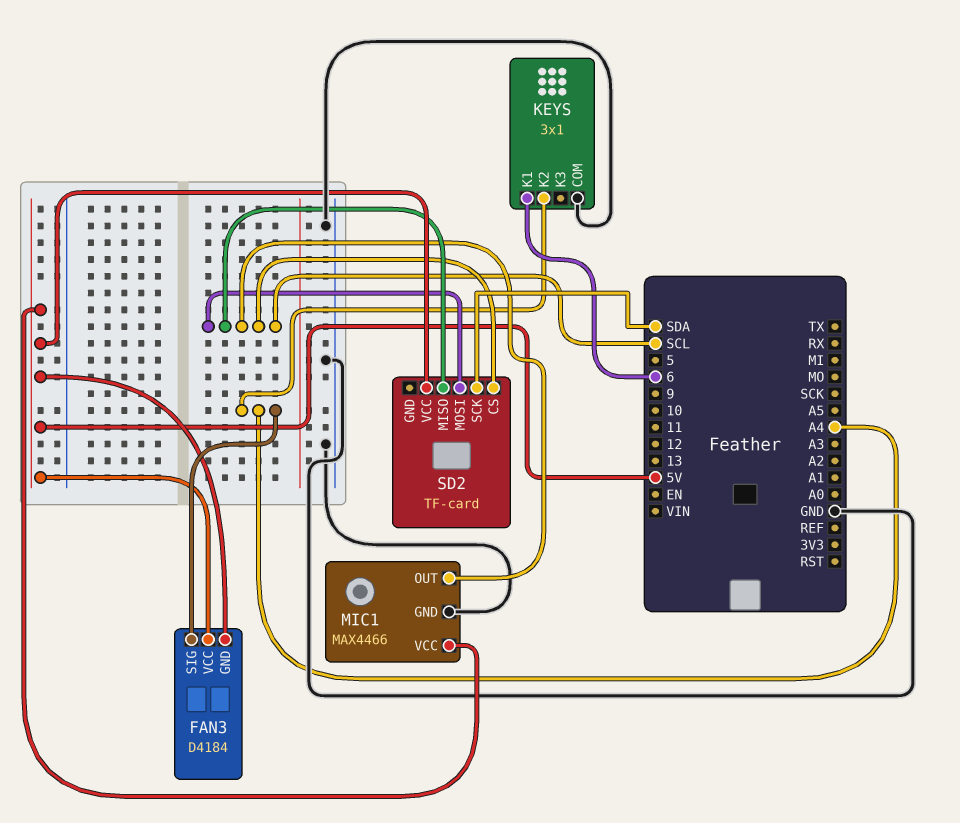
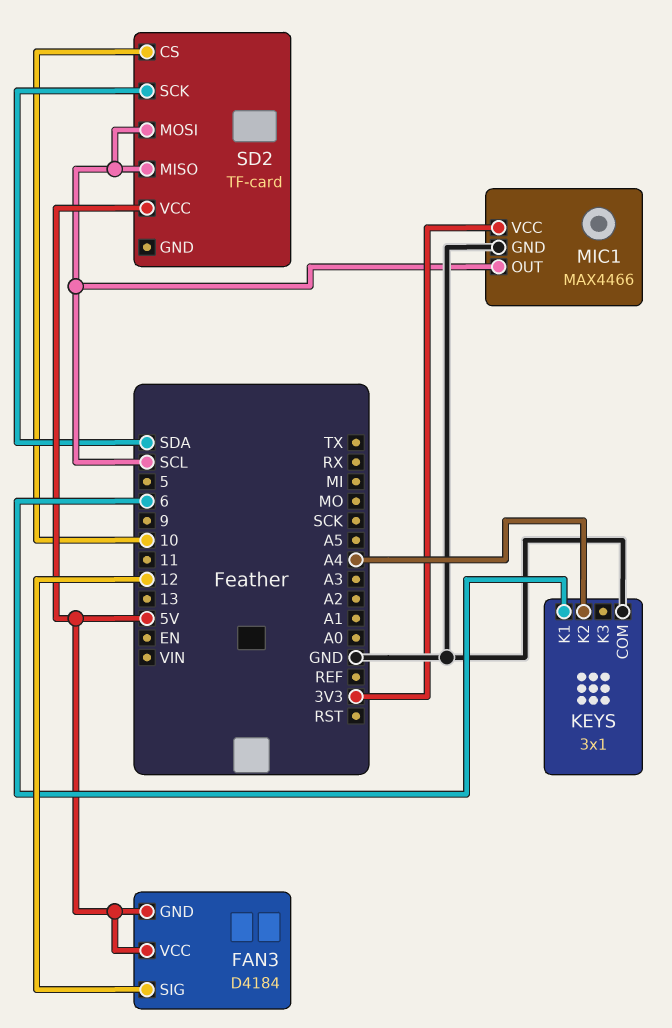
FAN3 pin SIG: A4 -> 12
MIC1 pin VCC: 5V -> 3V3
SD2 pin CS: SCL -> 10

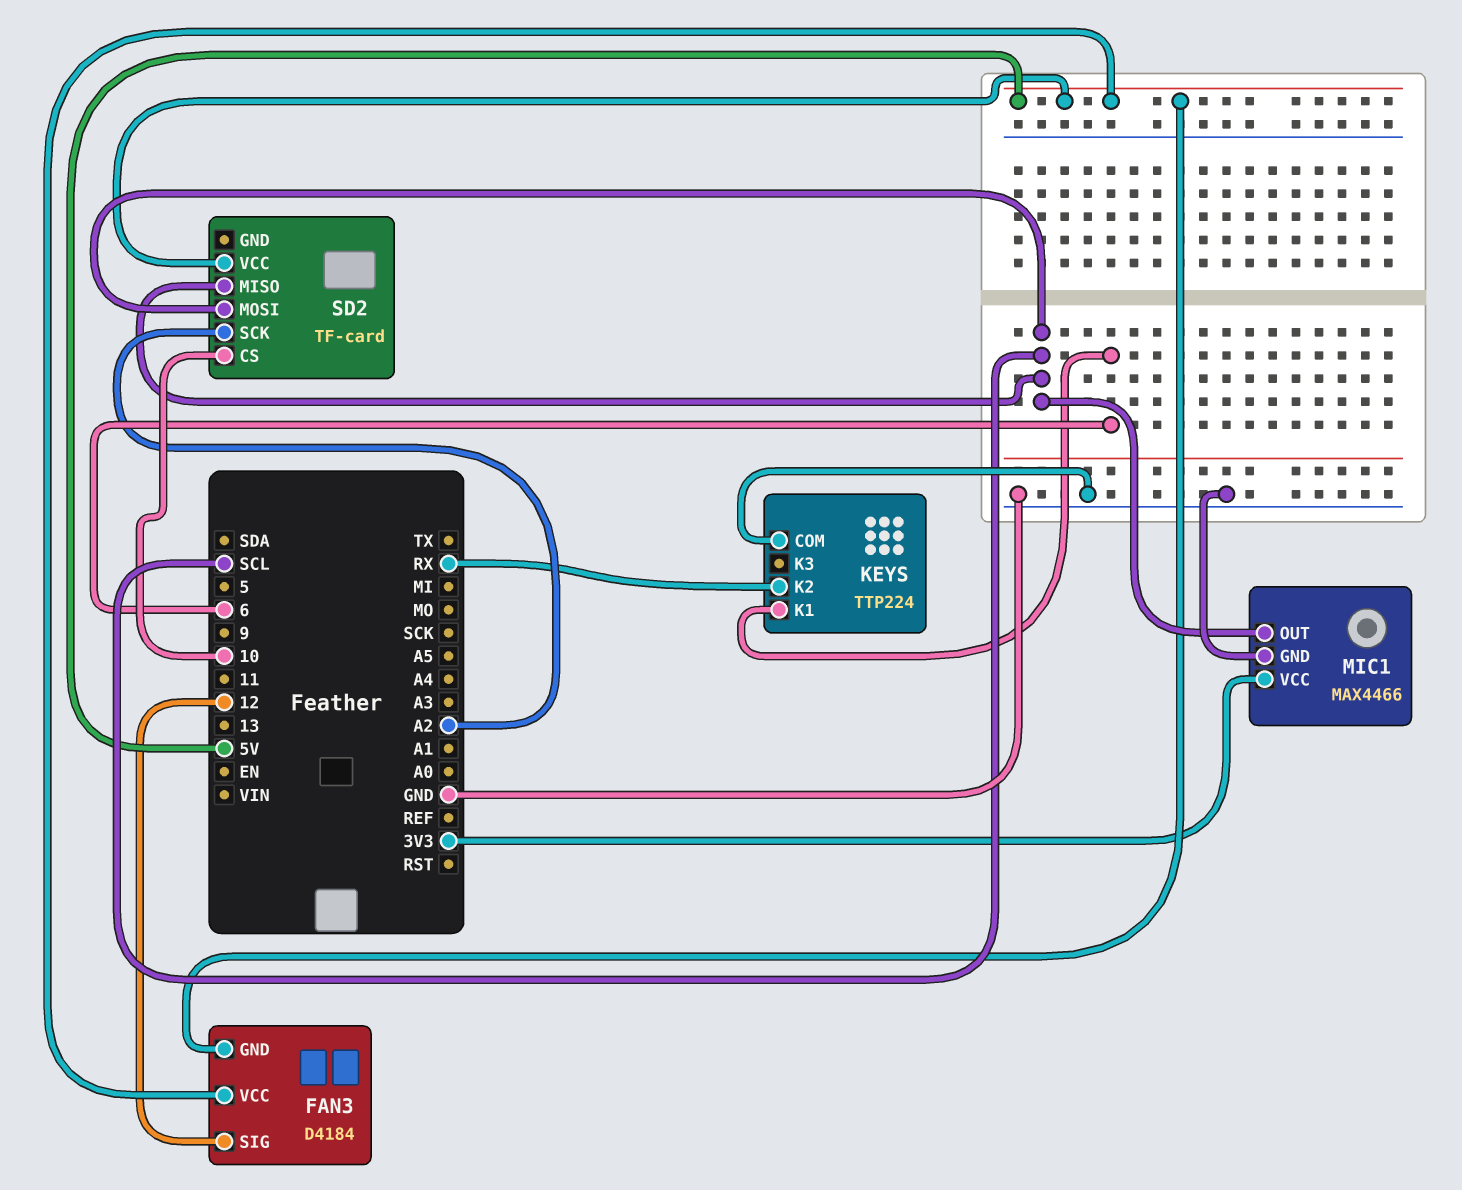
KEYS: 3x1 -> TTP224
KEYS pin K2: A4 -> RX
SD2 pin SCK: SDA -> A2

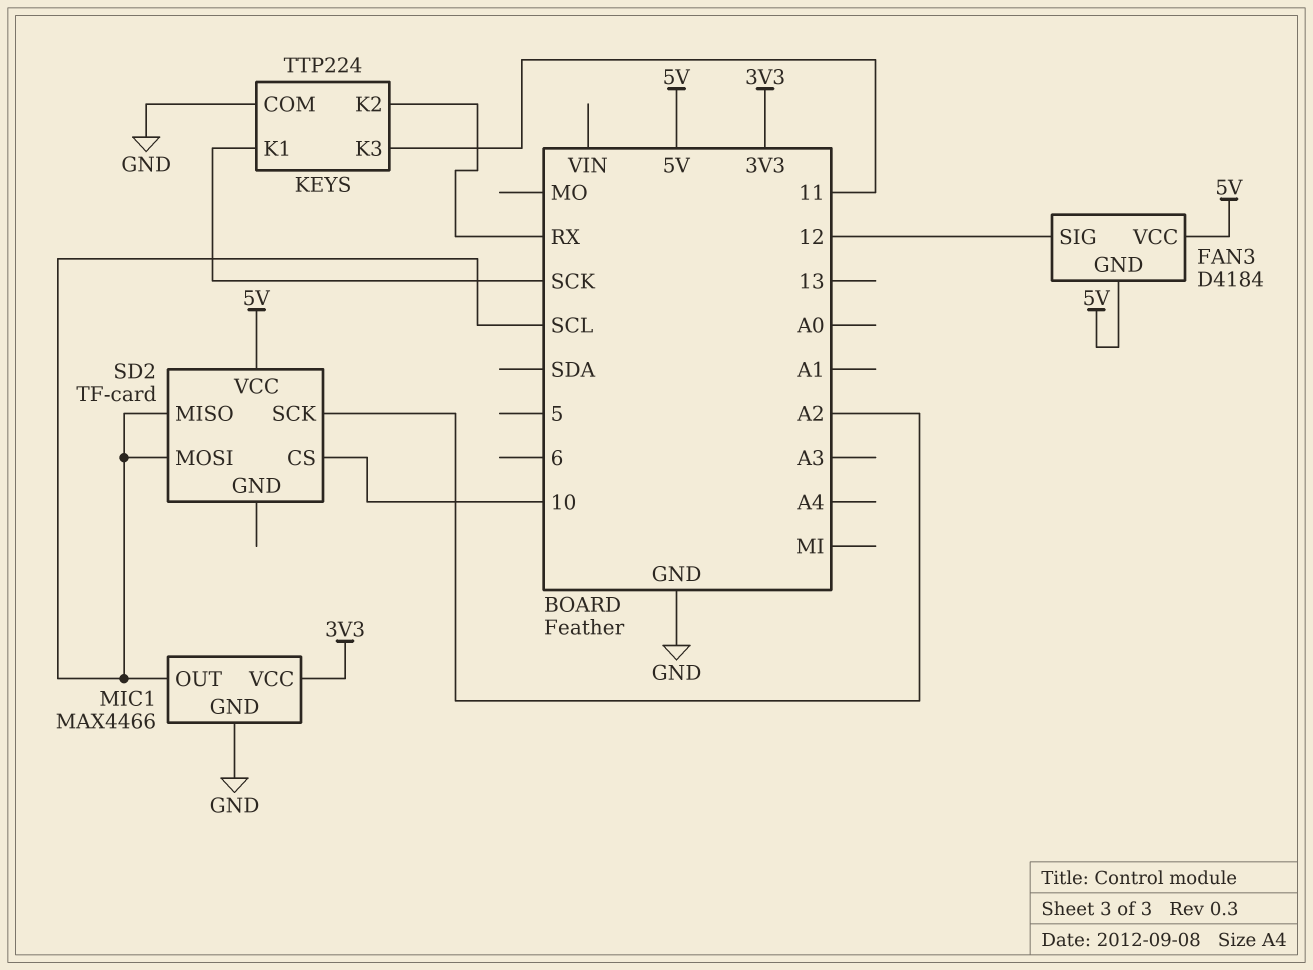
KEYS pin K1: 6 -> SCK
KEYS pin K3: none -> 11

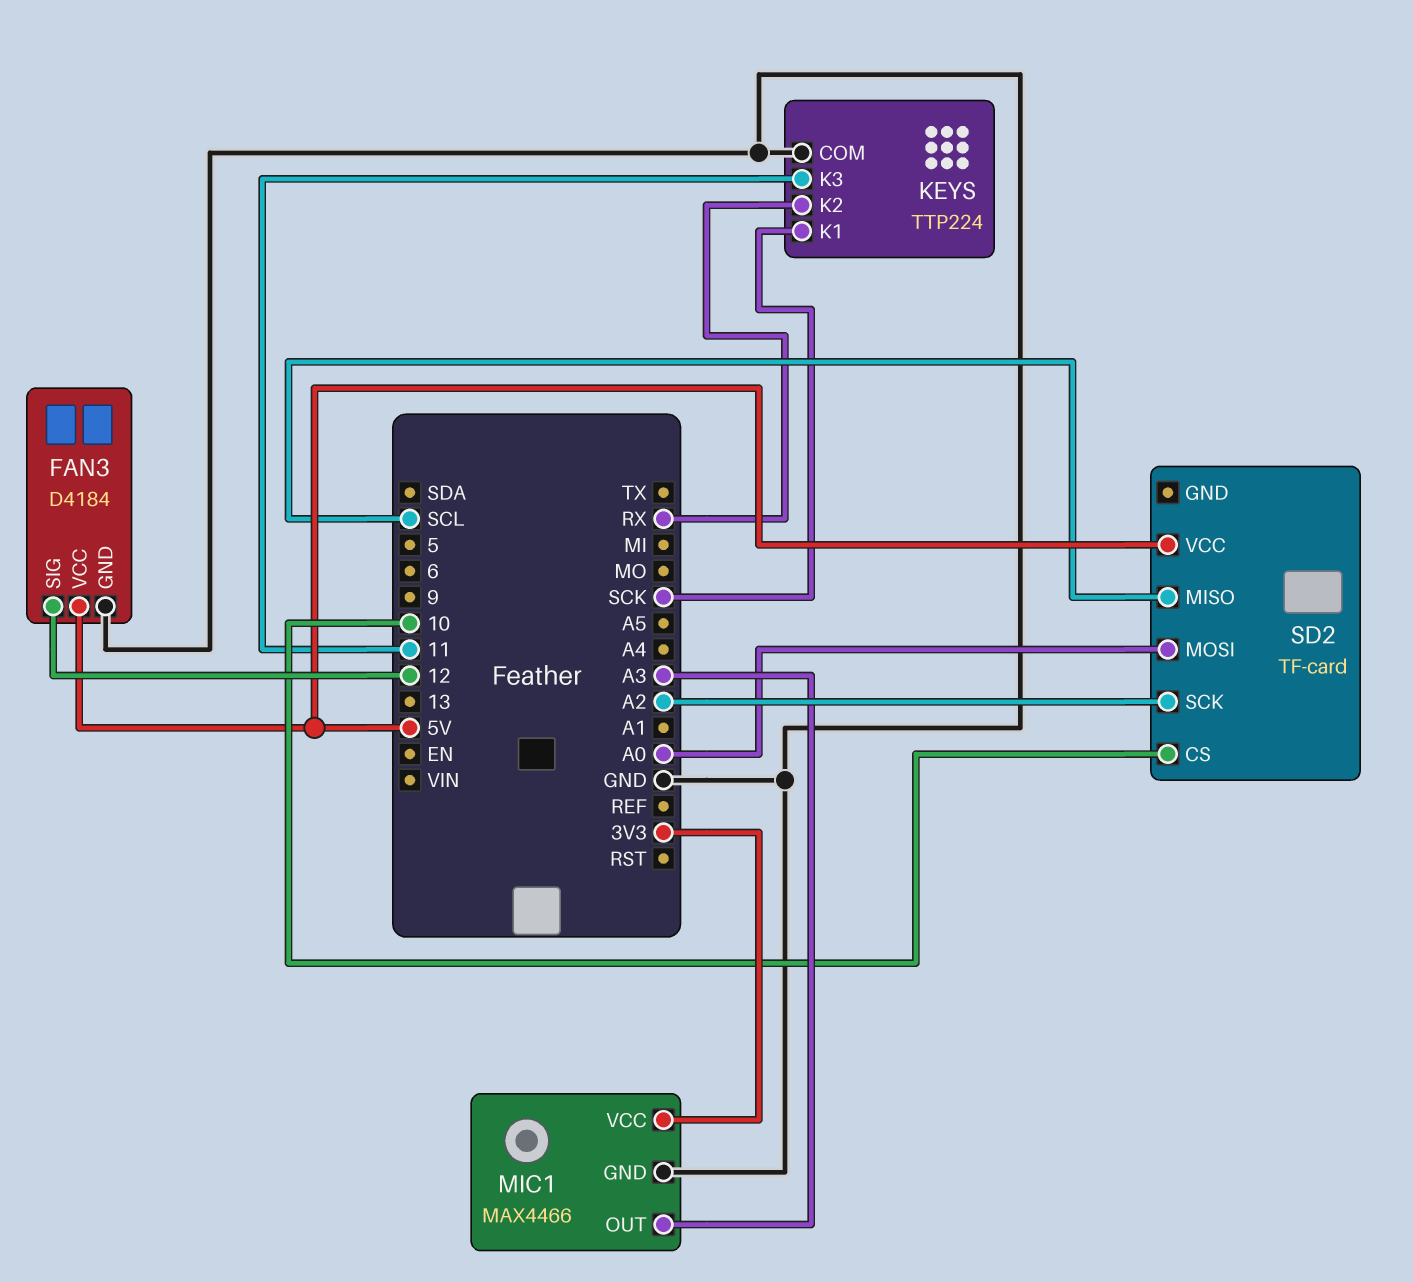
FAN3 pin GND: 5V -> GND
MIC1 pin OUT: SCL -> A3
SD2 pin MOSI: SCL -> A0

